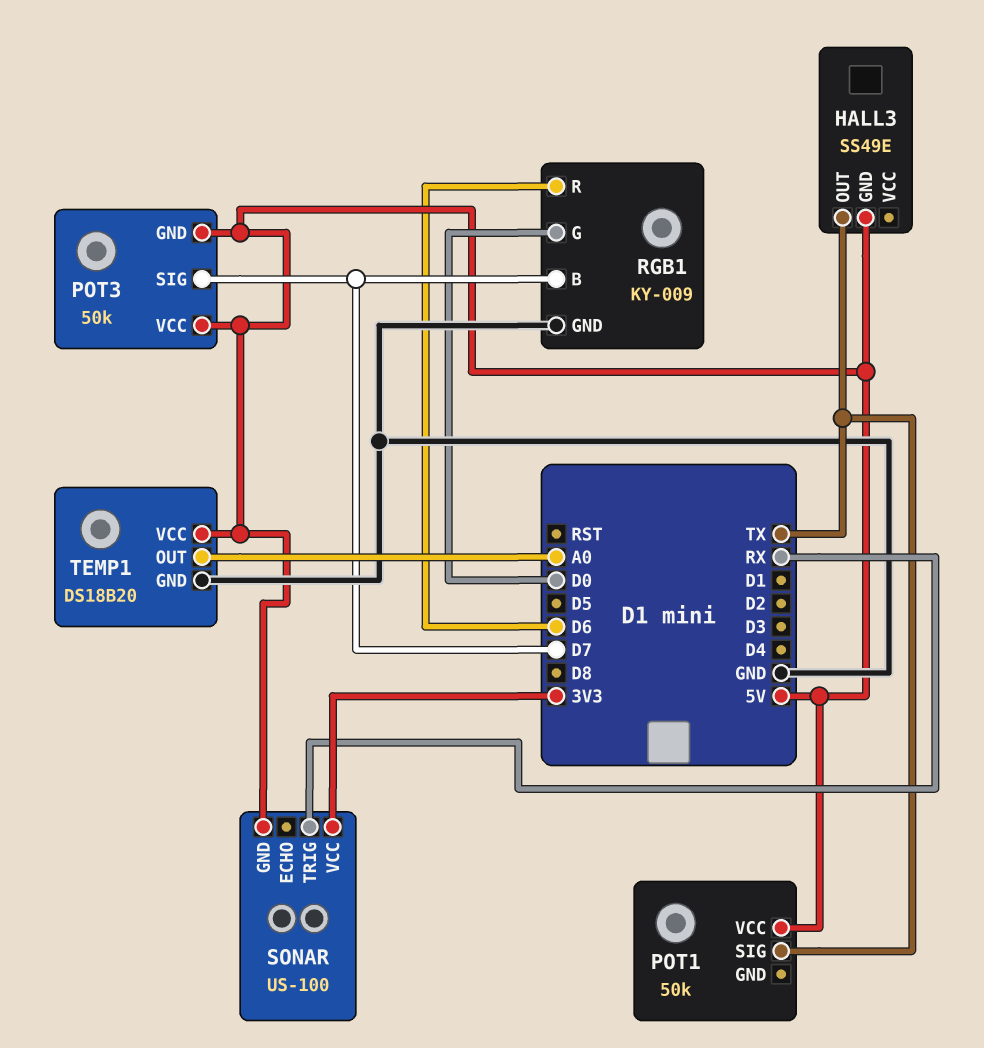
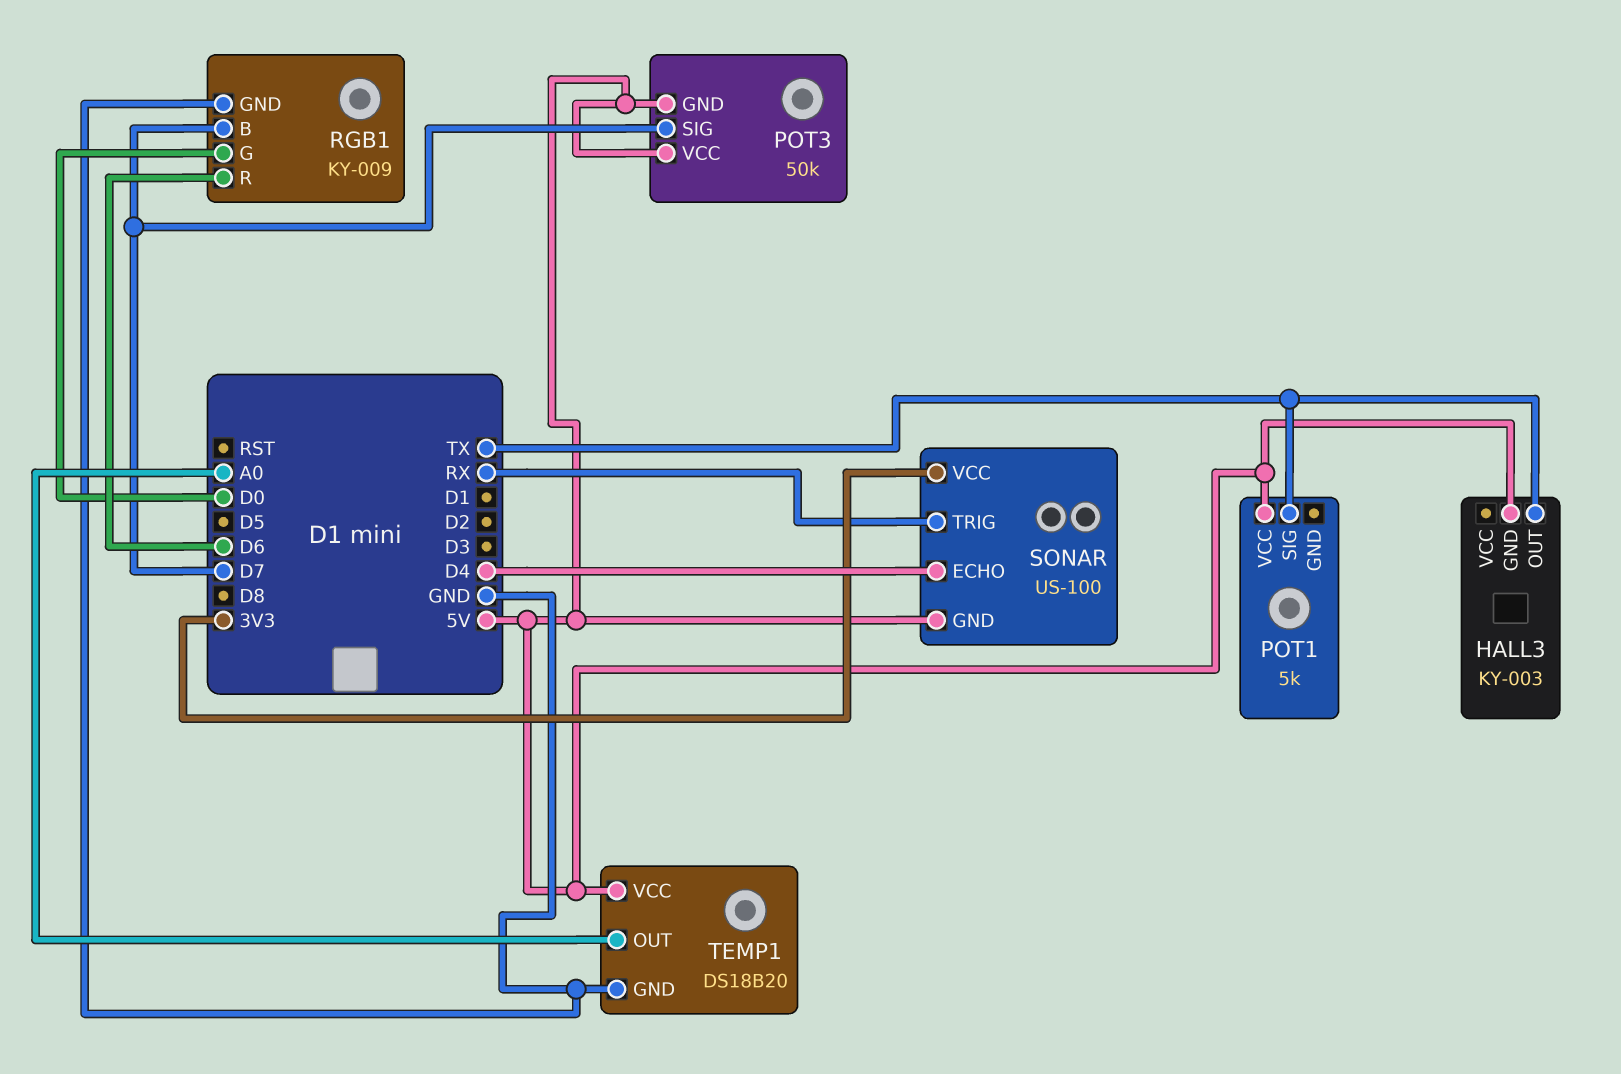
HALL3: SS49E -> KY-003
POT1: 50k -> 5k
SONAR pin ECHO: none -> D4

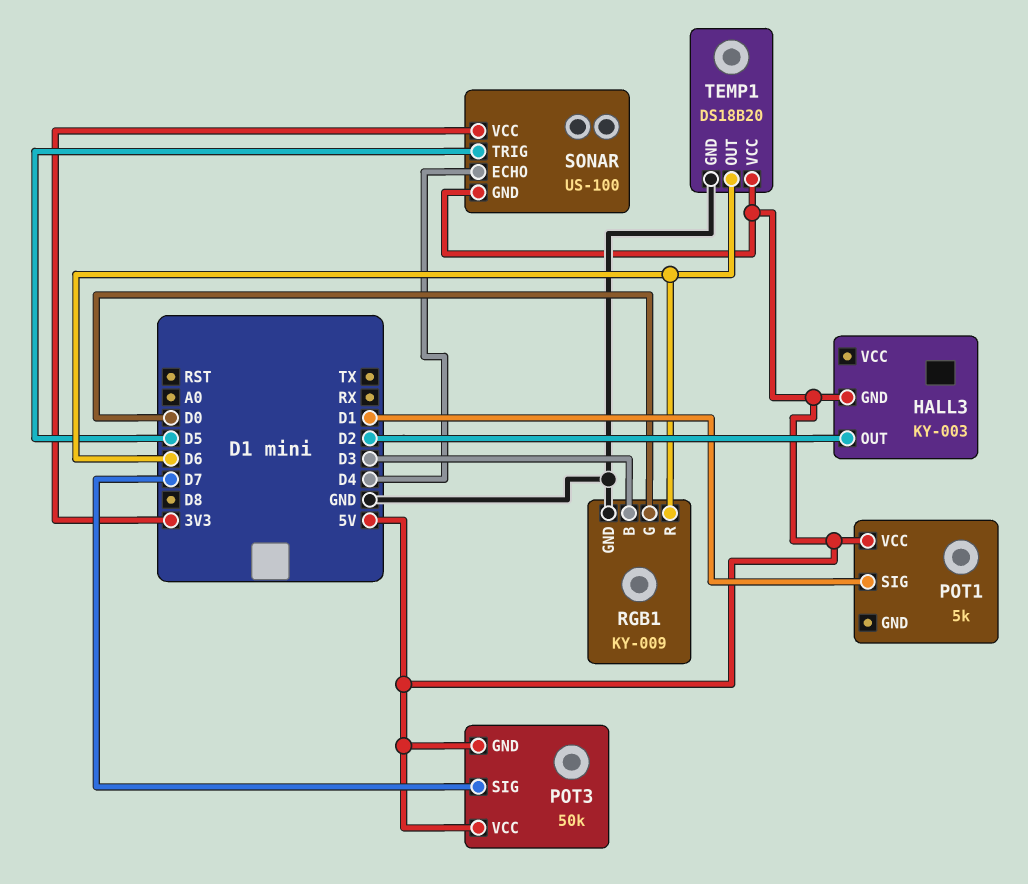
HALL3 pin OUT: TX -> D2
POT1 pin SIG: TX -> D1
RGB1 pin B: D7 -> D3
SONAR pin TRIG: RX -> D5
TEMP1 pin OUT: A0 -> D6

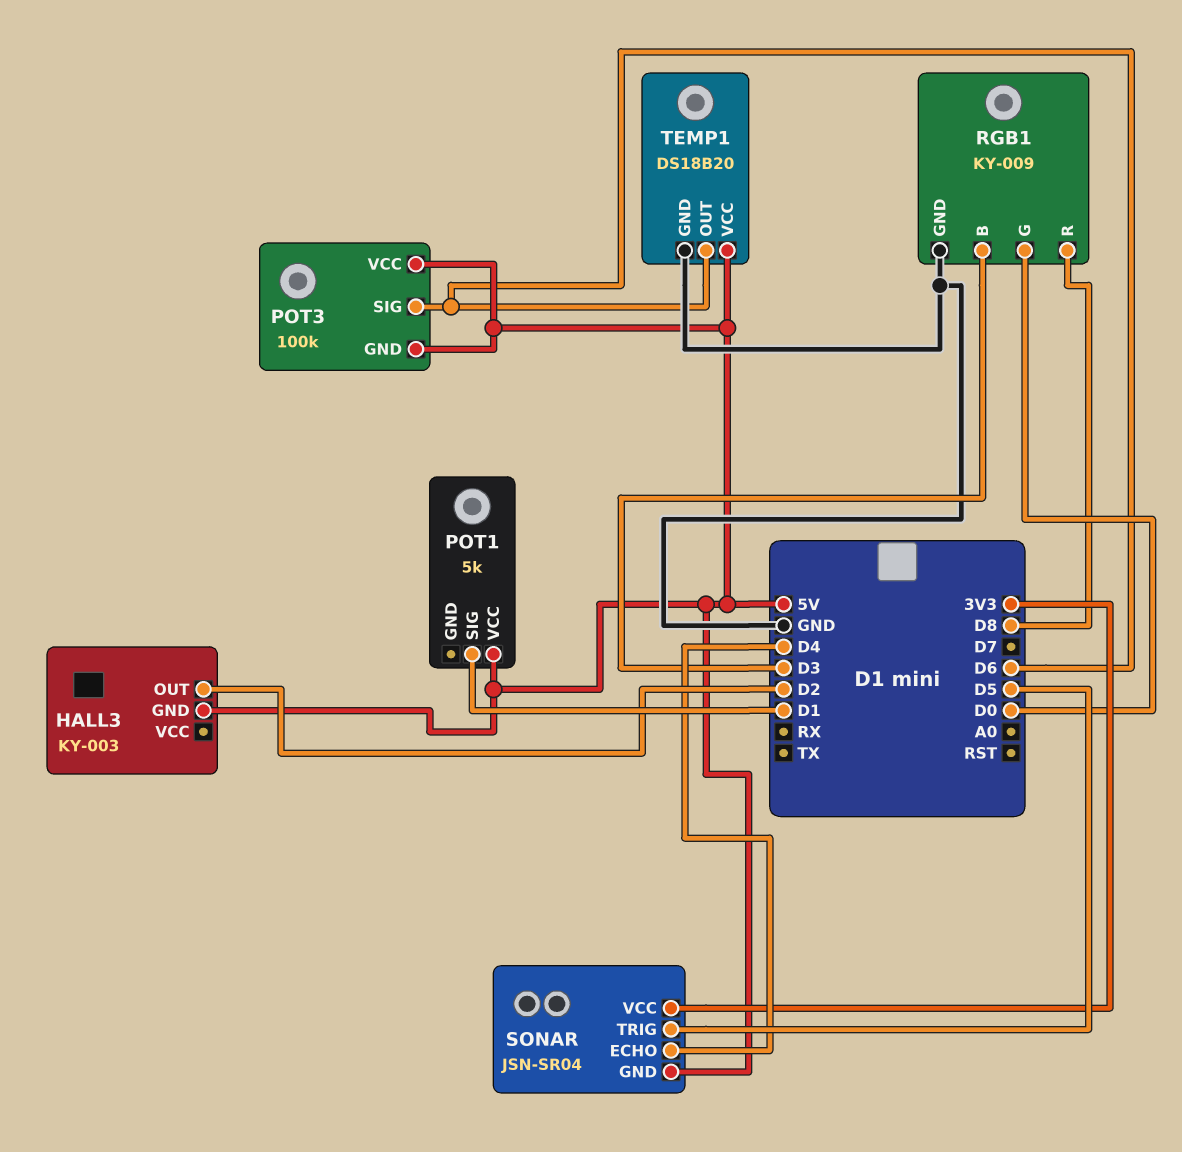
POT3: 50k -> 100k
POT3 pin SIG: D7 -> D6
RGB1 pin R: D6 -> D8
SONAR: US-100 -> JSN-SR04

